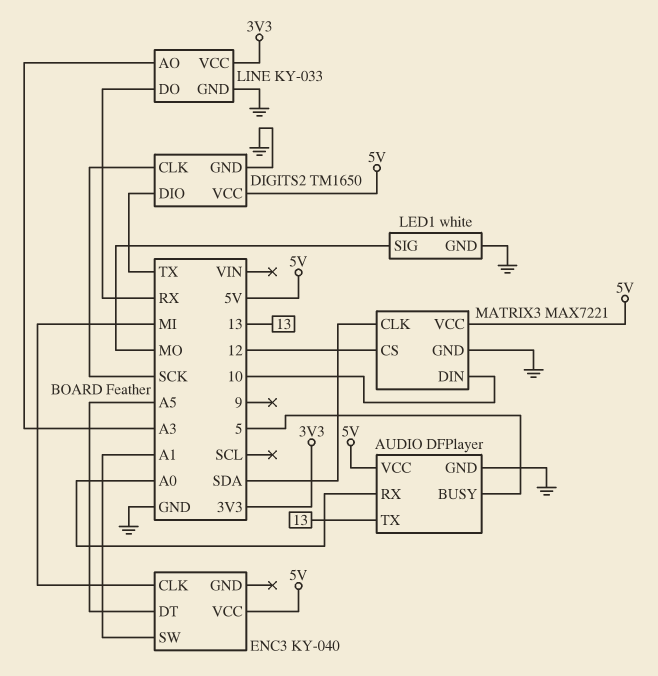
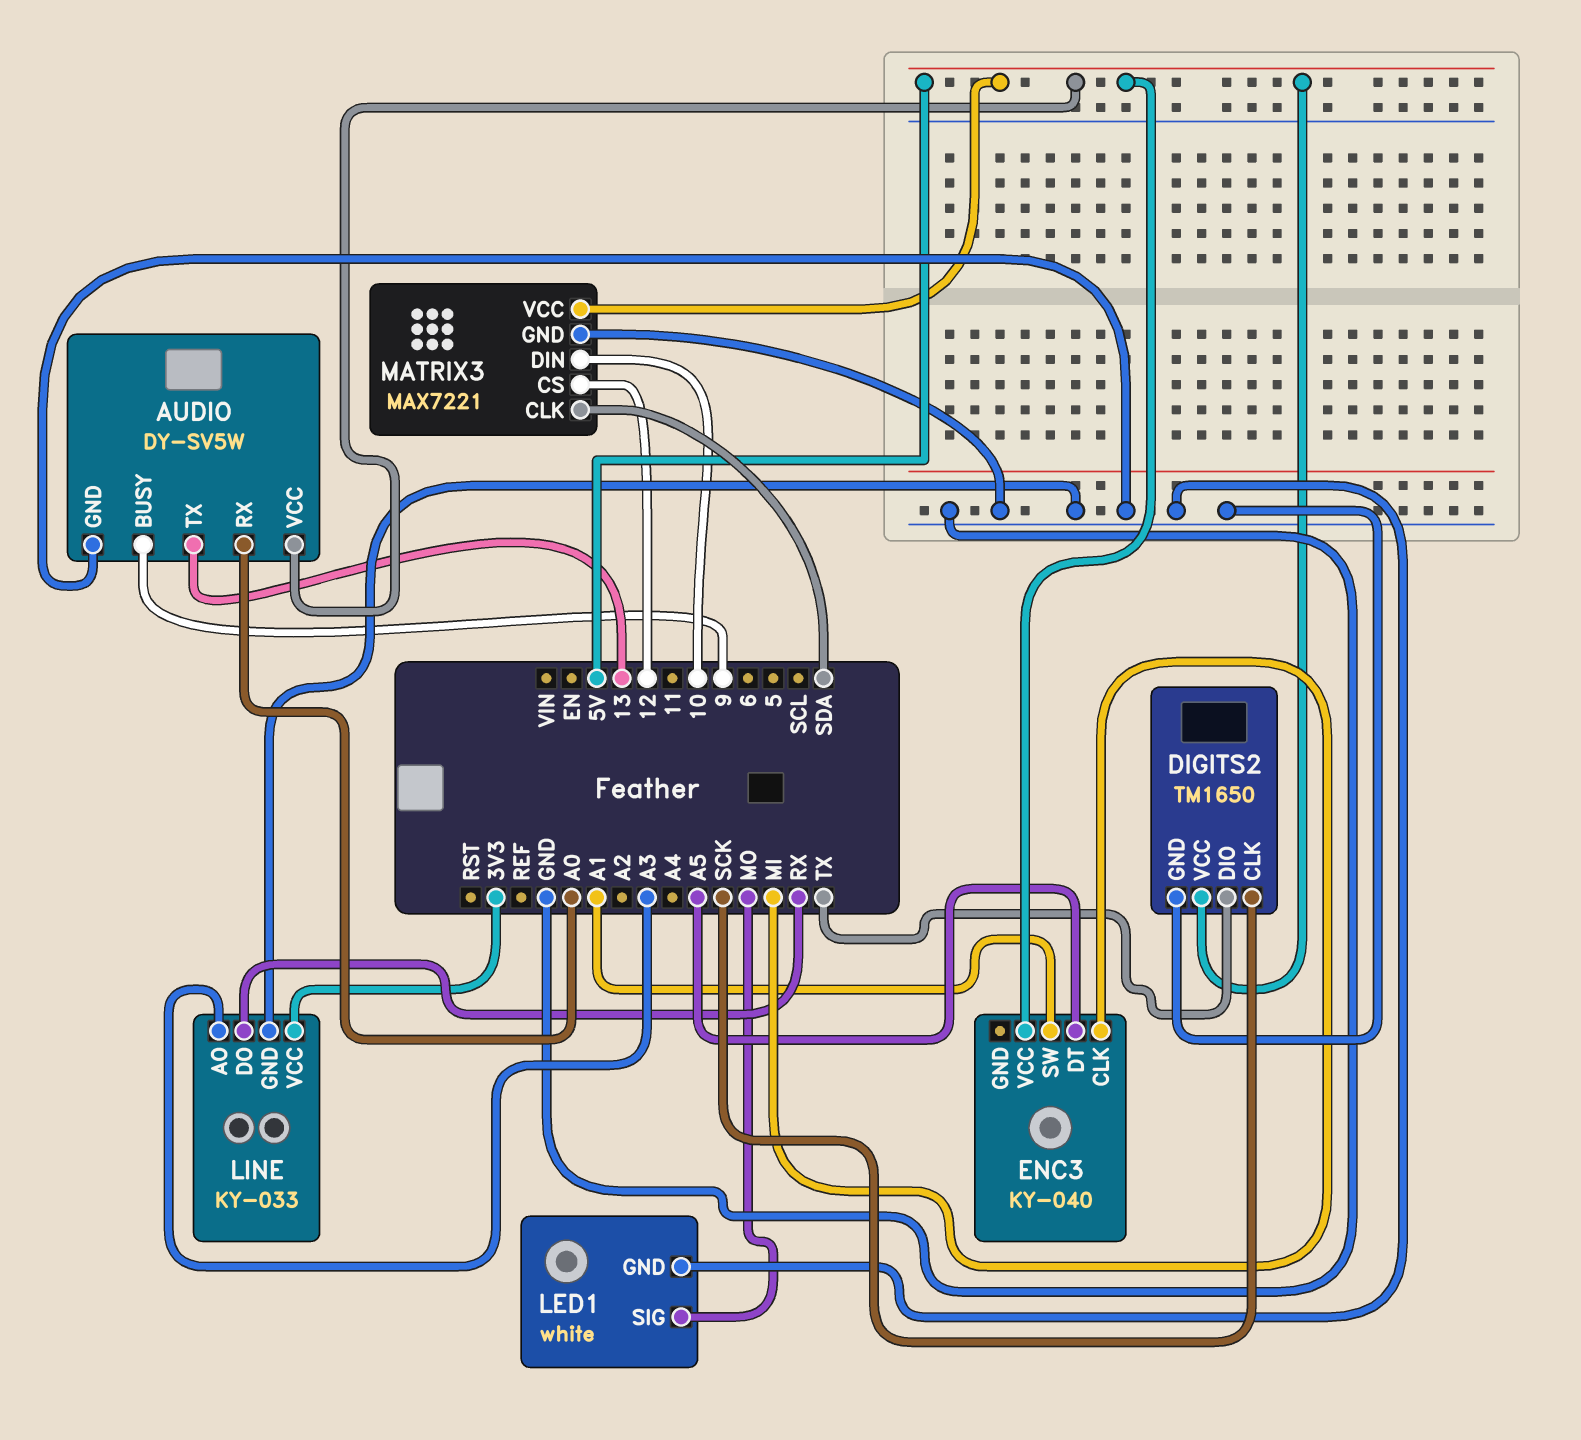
AUDIO: DFPlayer -> DY-SV5W
AUDIO pin BUSY: 5 -> 9

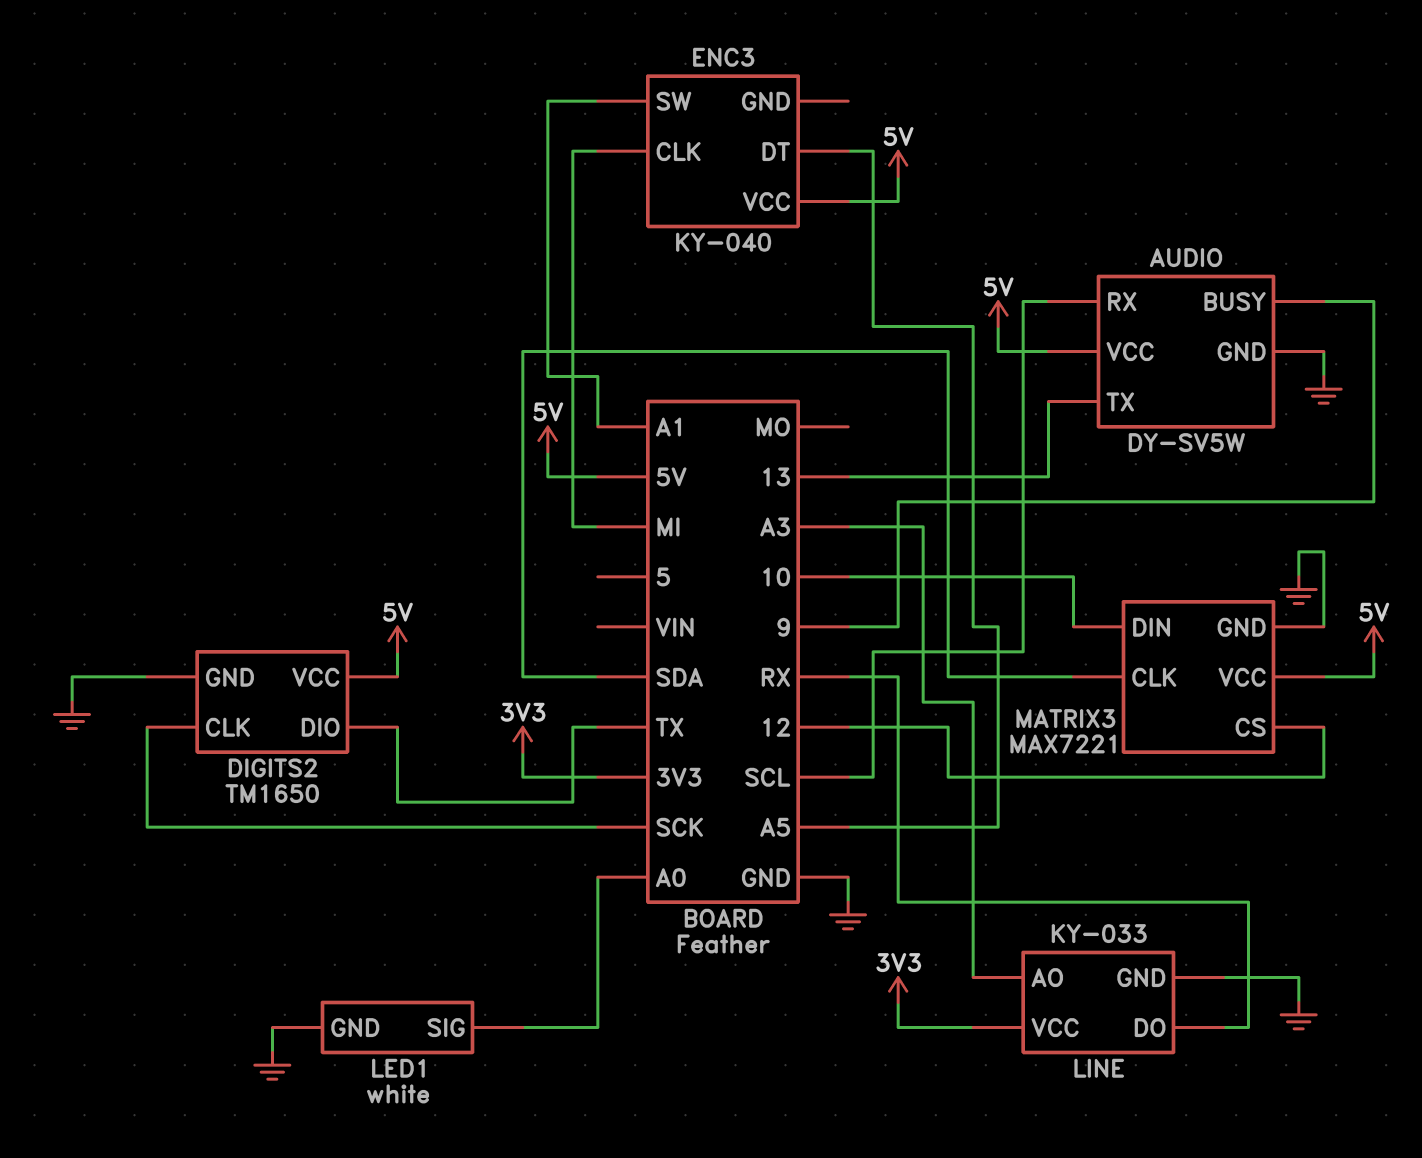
AUDIO pin RX: A0 -> SCL
LED1 pin SIG: MO -> A0

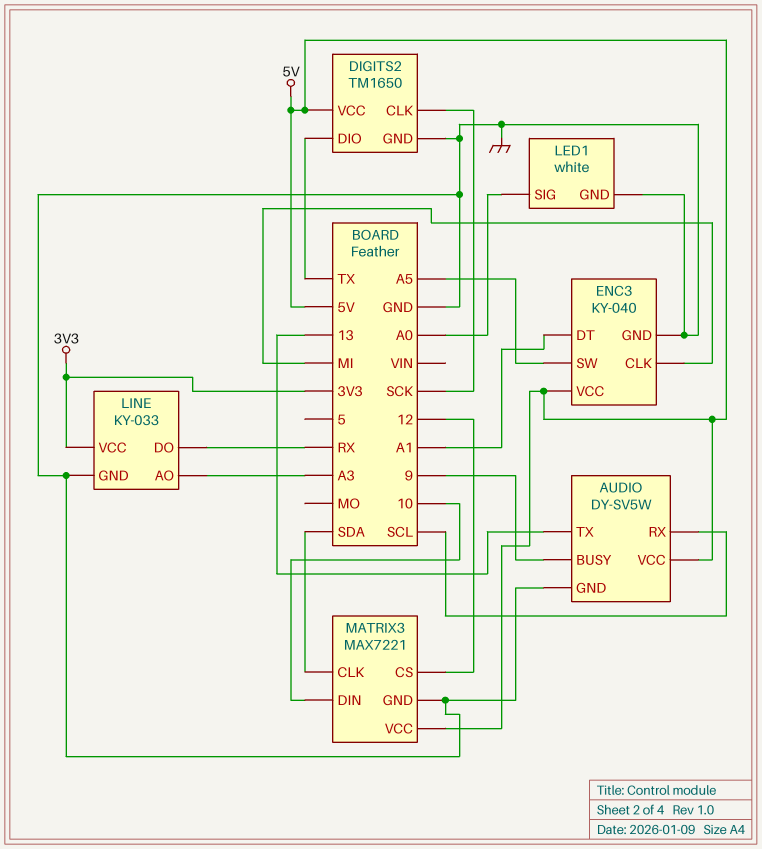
ENC3 pin DT: A5 -> A1
ENC3 pin GND: none -> GND
ENC3 pin SW: A1 -> A5

